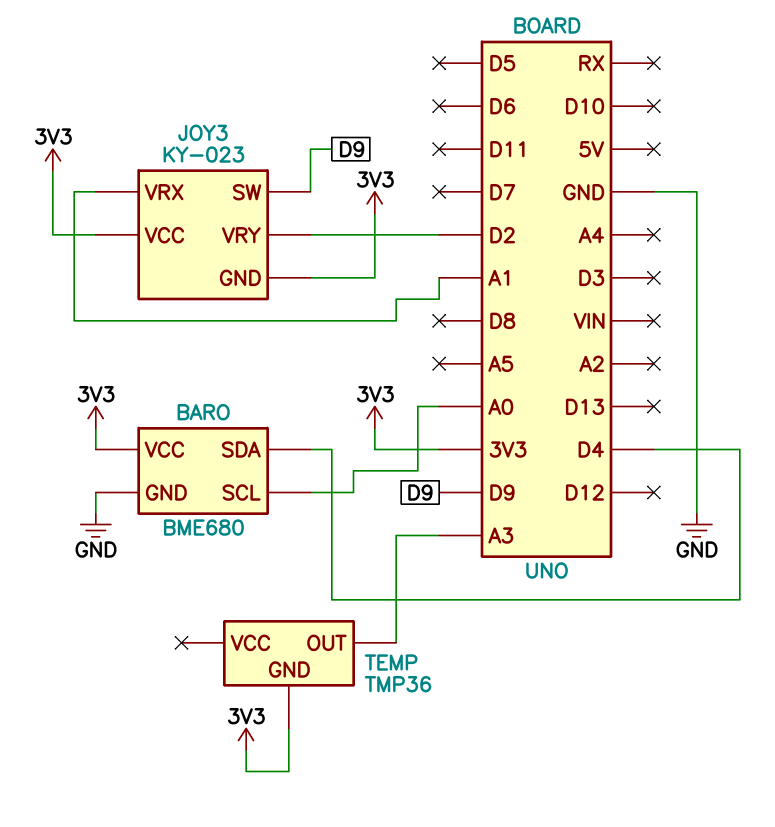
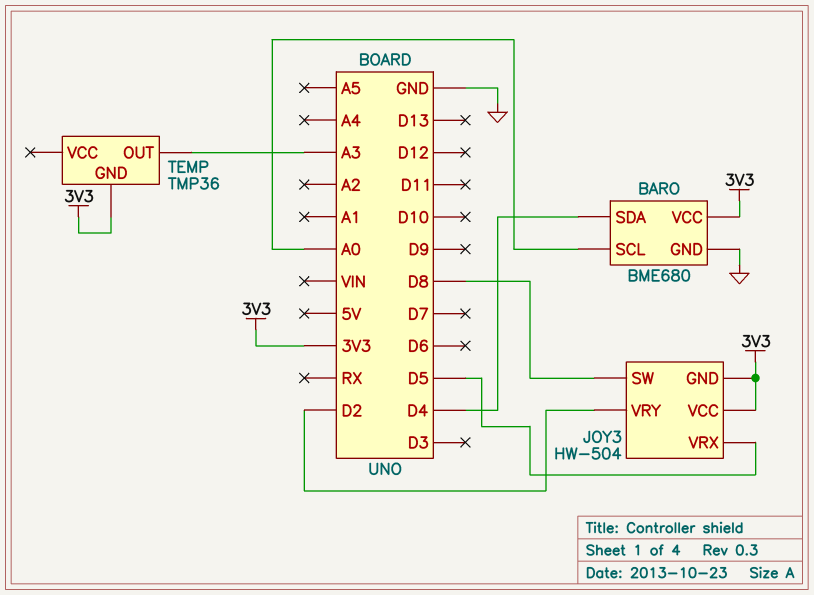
JOY3: KY-023 -> HW-504
JOY3 pin SW: D9 -> D8
JOY3 pin VRX: A1 -> D5

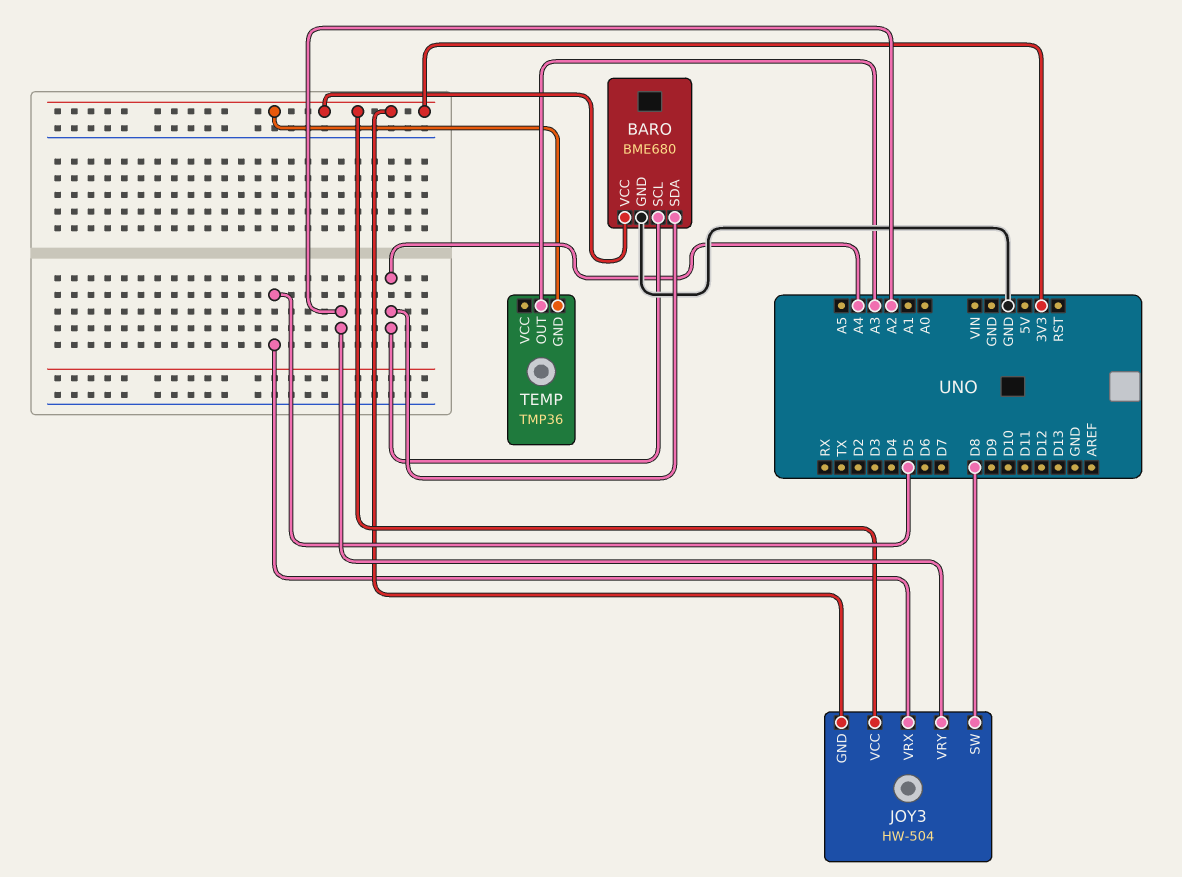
BARO pin SCL: A0 -> A4
BARO pin SDA: D4 -> A4
JOY3 pin VRY: D2 -> A2

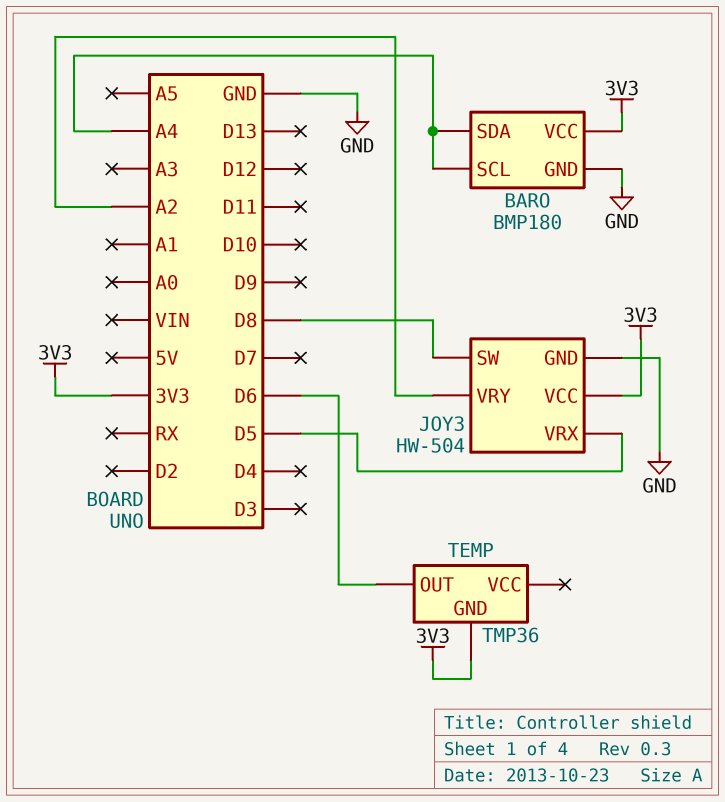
BARO: BME680 -> BMP180
JOY3 pin GND: 3V3 -> GND
TEMP pin OUT: A3 -> D6

